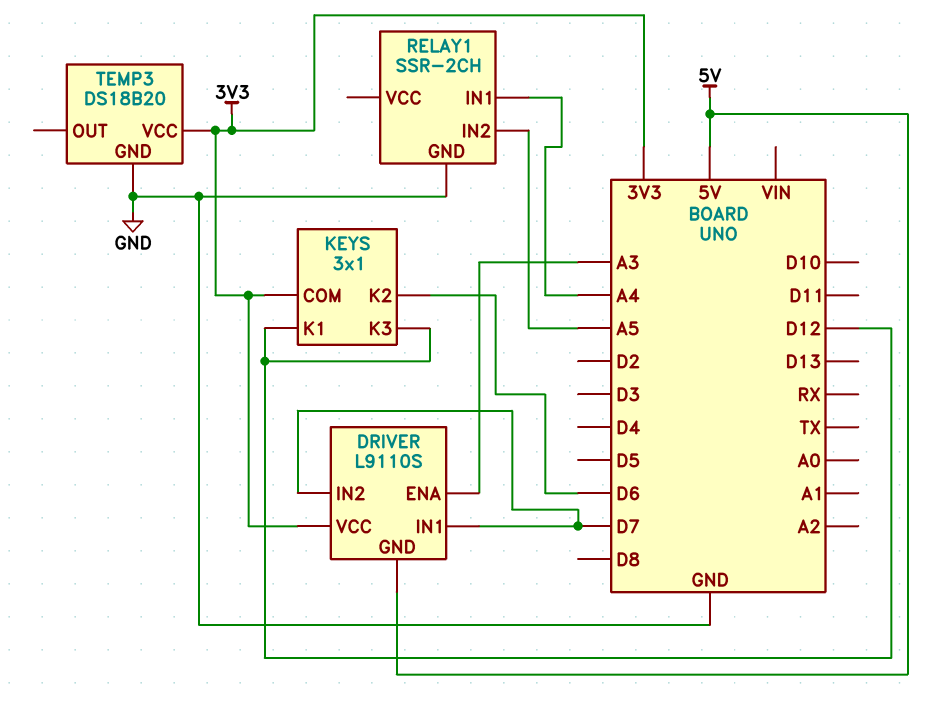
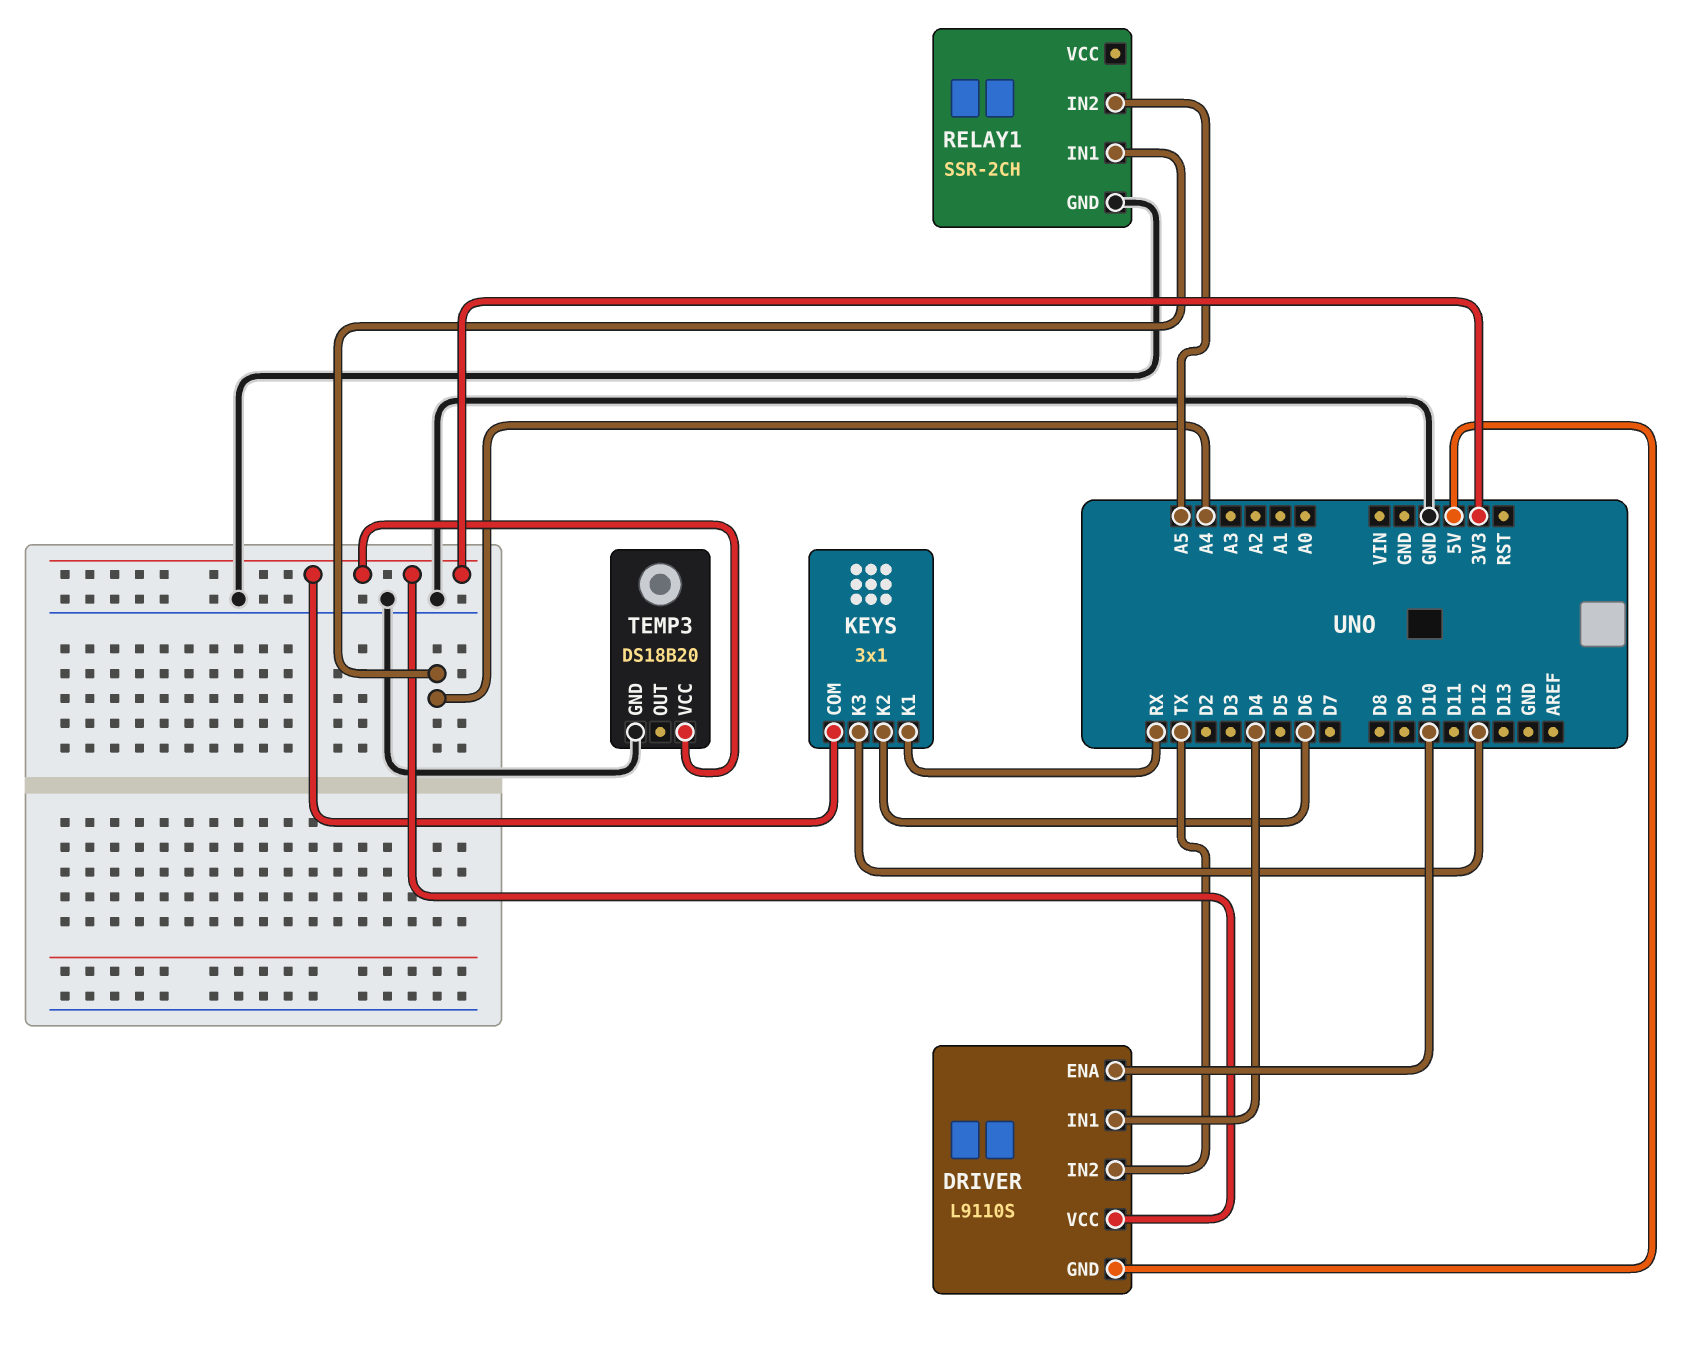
DRIVER pin ENA: A3 -> D10
DRIVER pin IN1: D7 -> D4
DRIVER pin IN2: D7 -> TX
KEYS pin K1: D12 -> RX

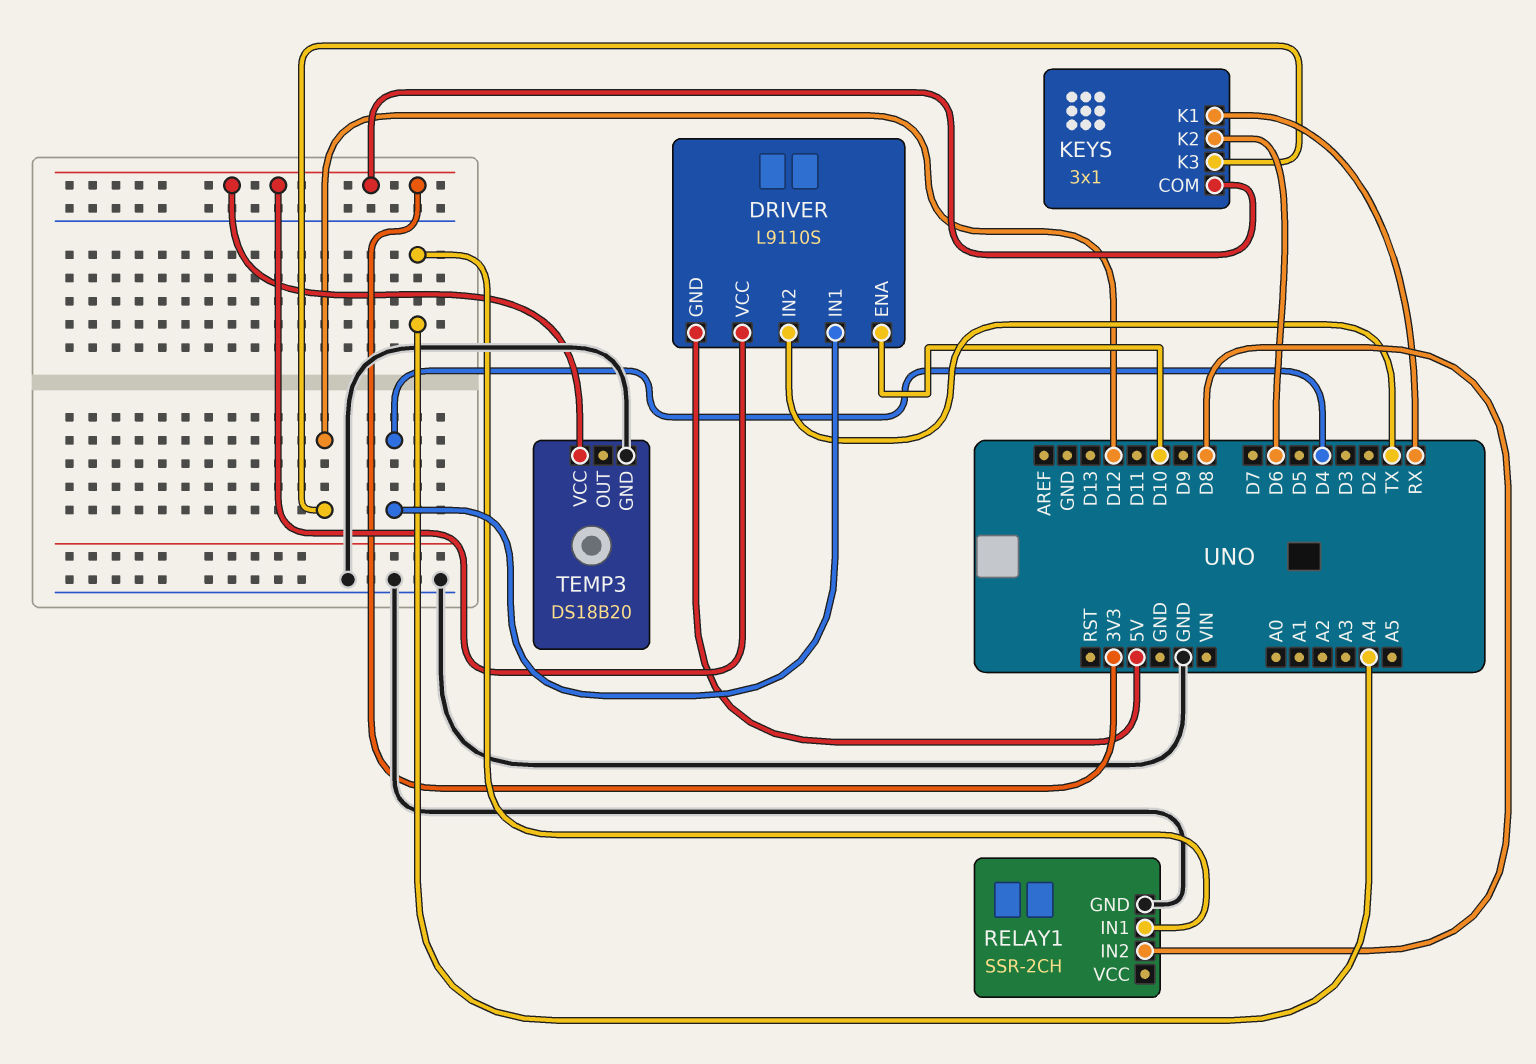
RELAY1 pin IN2: A5 -> D8

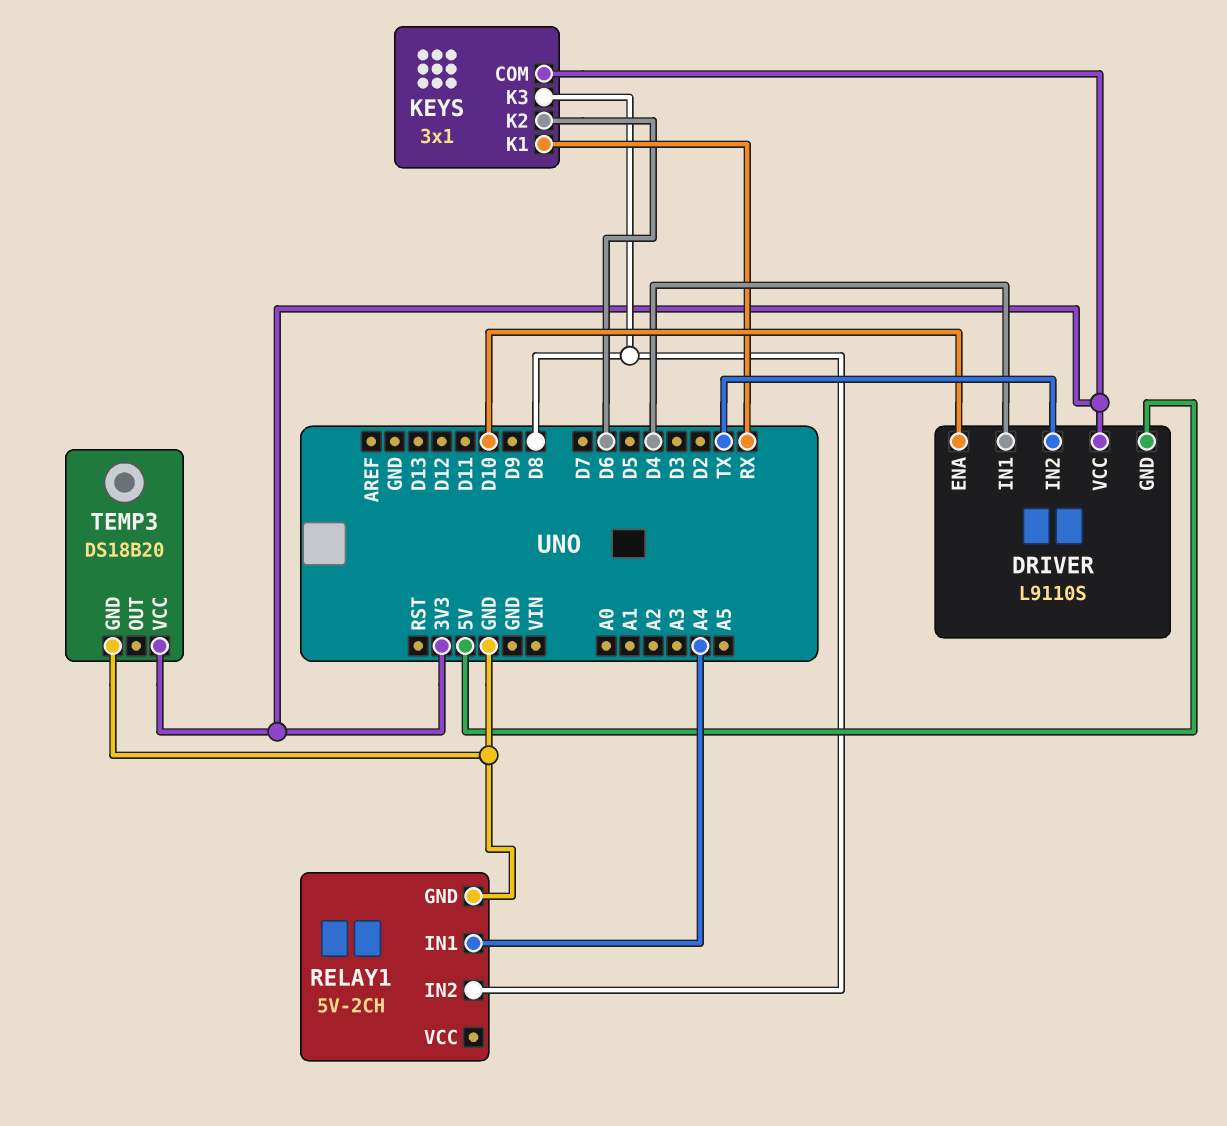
KEYS pin K3: D12 -> D8
RELAY1: SSR-2CH -> 5V-2CH

